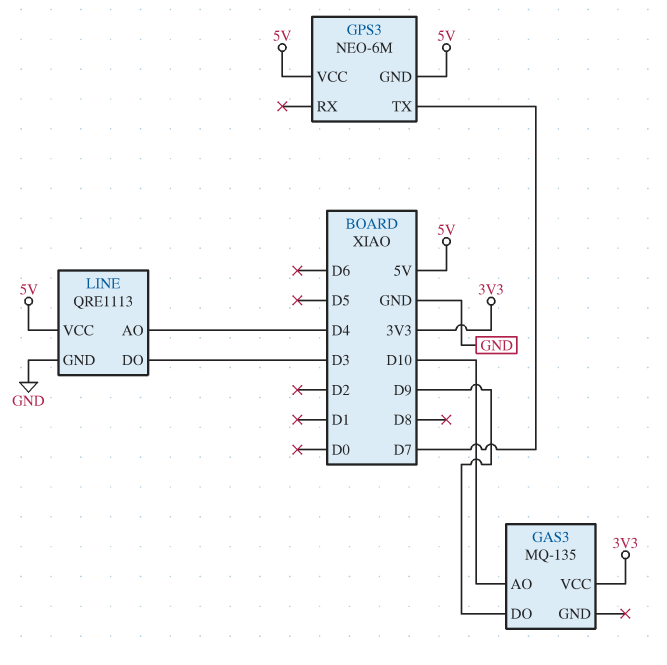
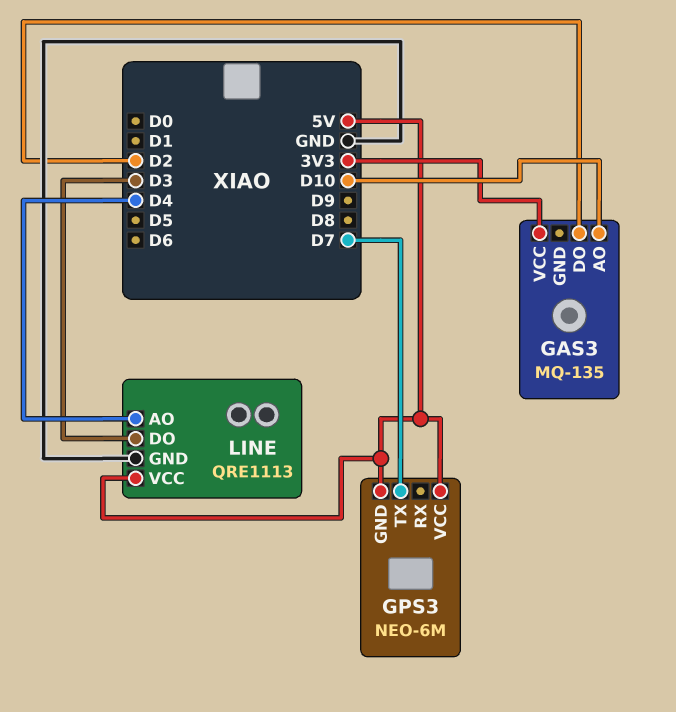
GAS3 pin DO: D9 -> D2

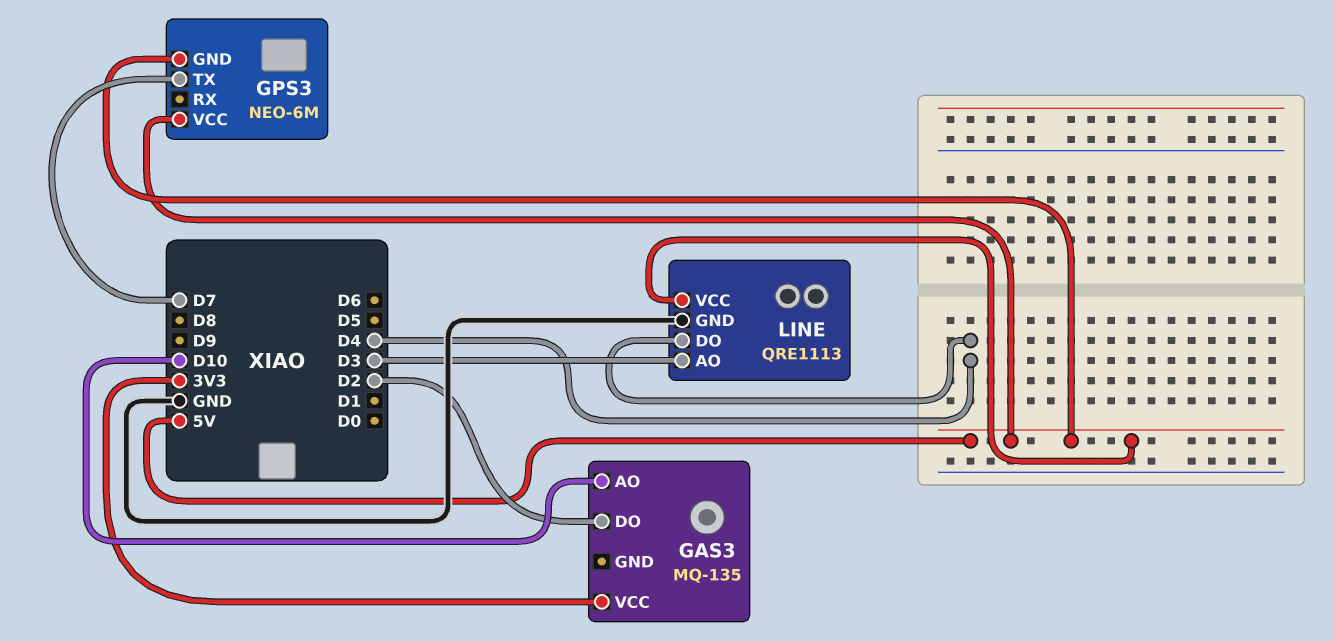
LINE pin AO: D4 -> D3
LINE pin DO: D3 -> D4

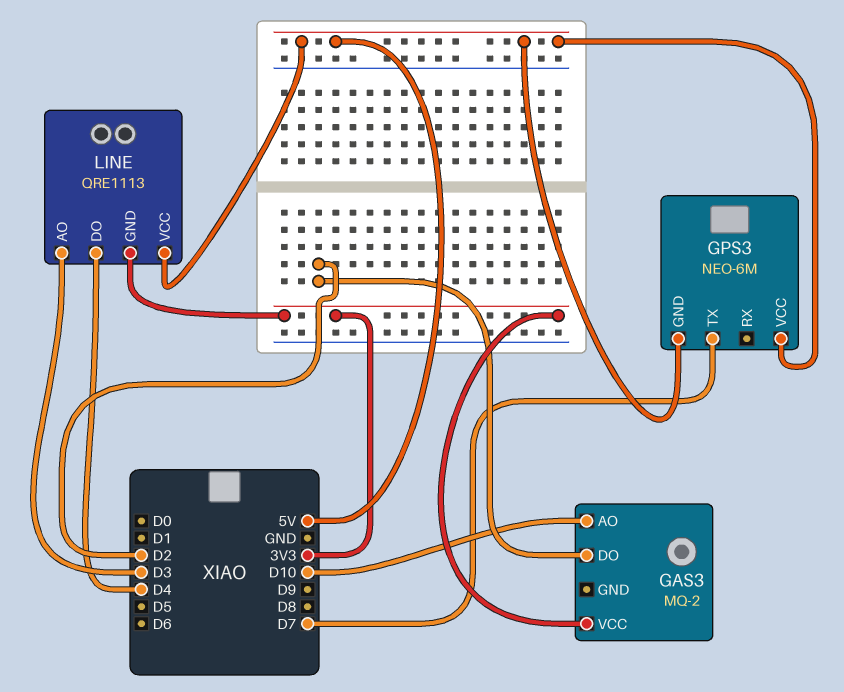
GAS3: MQ-135 -> MQ-2
LINE pin GND: GND -> 3V3

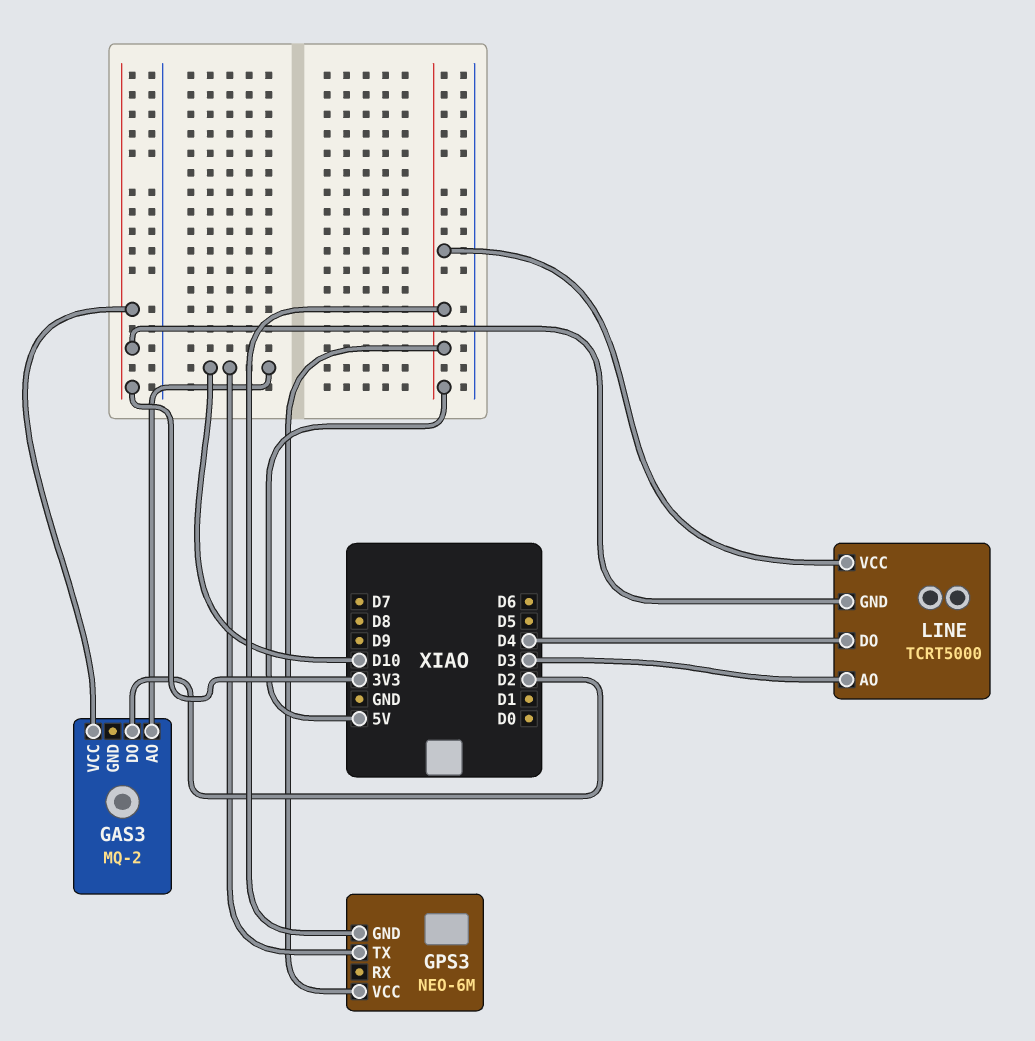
GPS3 pin TX: D7 -> D10
LINE: QRE1113 -> TCRT5000

